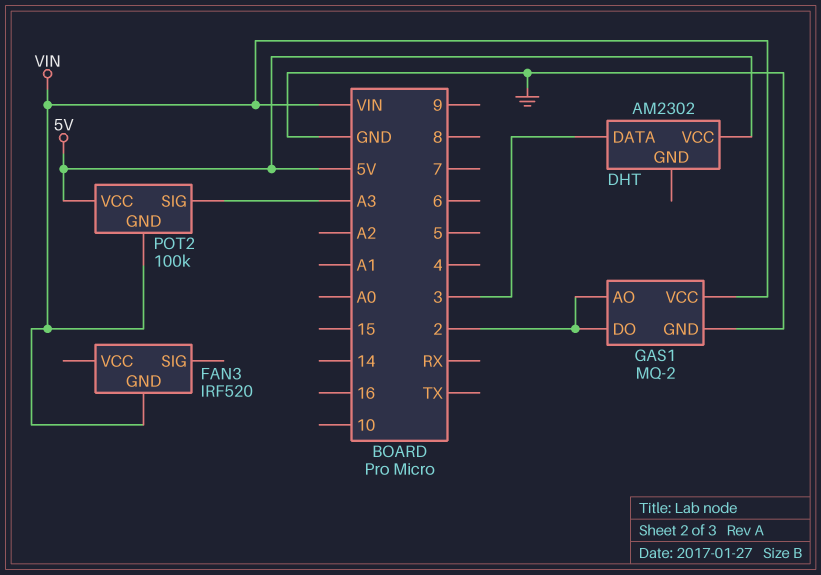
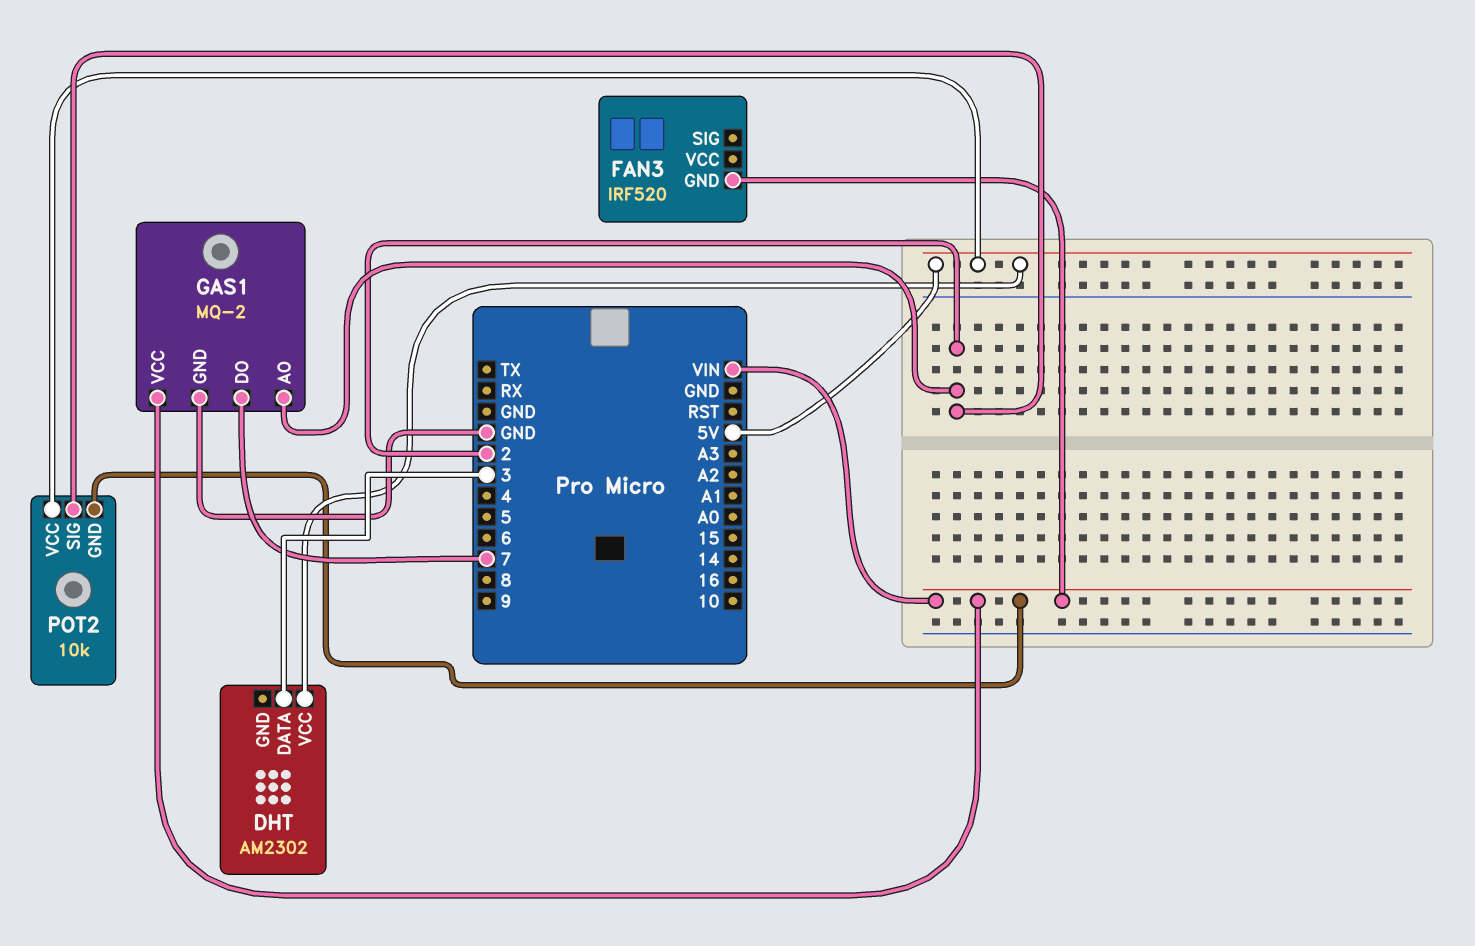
GAS1 pin DO: 2 -> 7
POT2: 100k -> 10k
POT2 pin SIG: A3 -> 2

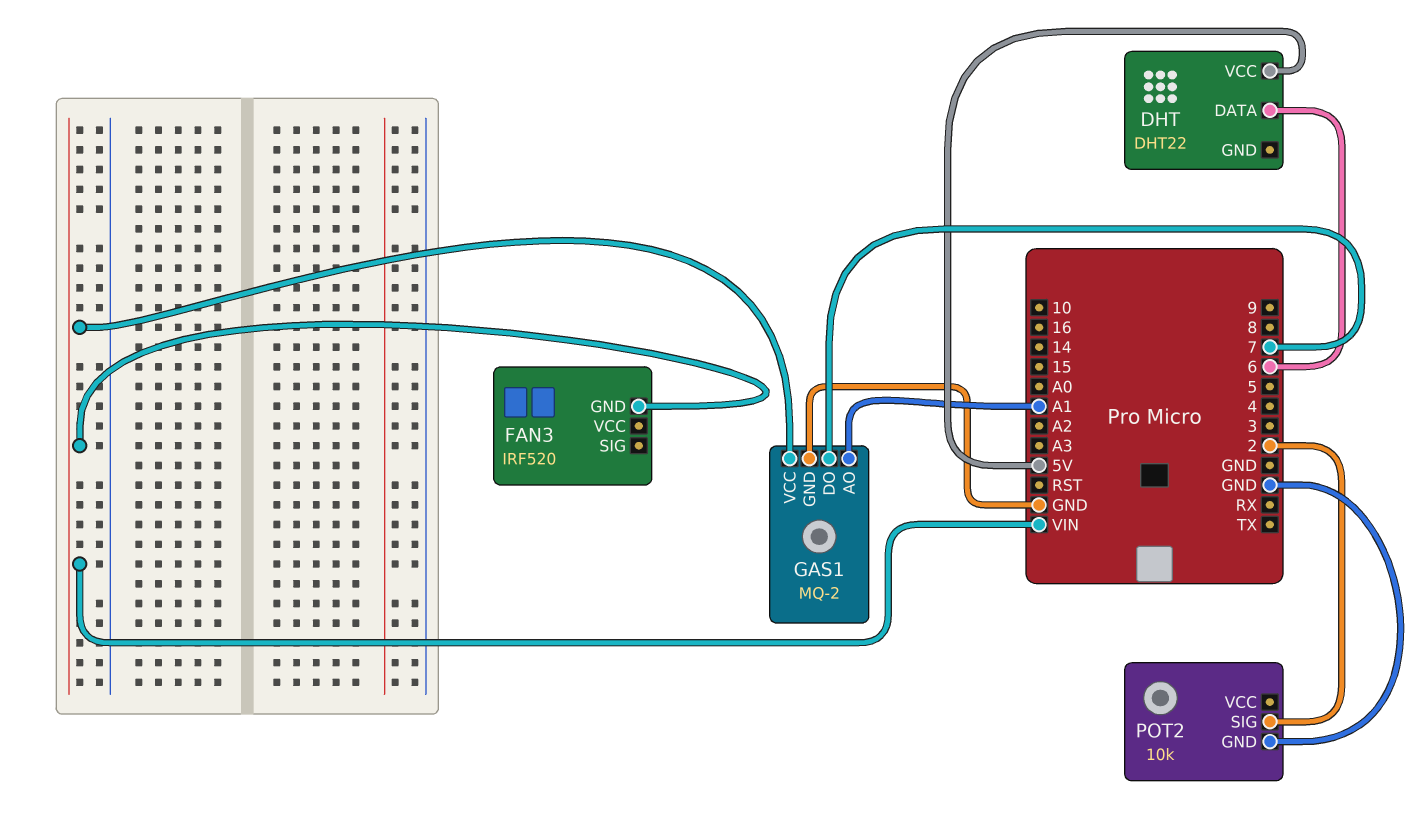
DHT: AM2302 -> DHT22
DHT pin DATA: 3 -> 6
GAS1 pin AO: 2 -> A1
POT2 pin GND: VIN -> GND
POT2 pin VCC: 5V -> none

